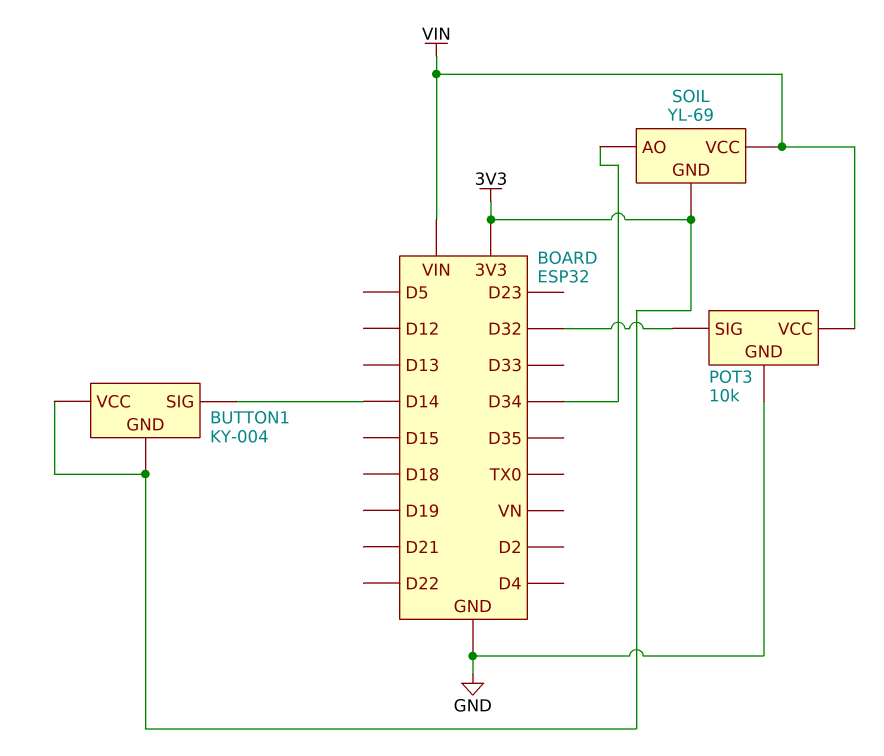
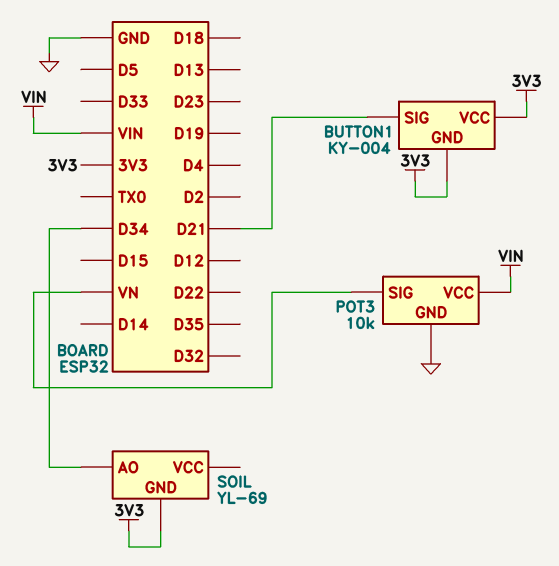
BUTTON1 pin SIG: D14 -> D21
POT3 pin SIG: D32 -> VN
SOIL pin VCC: VIN -> none

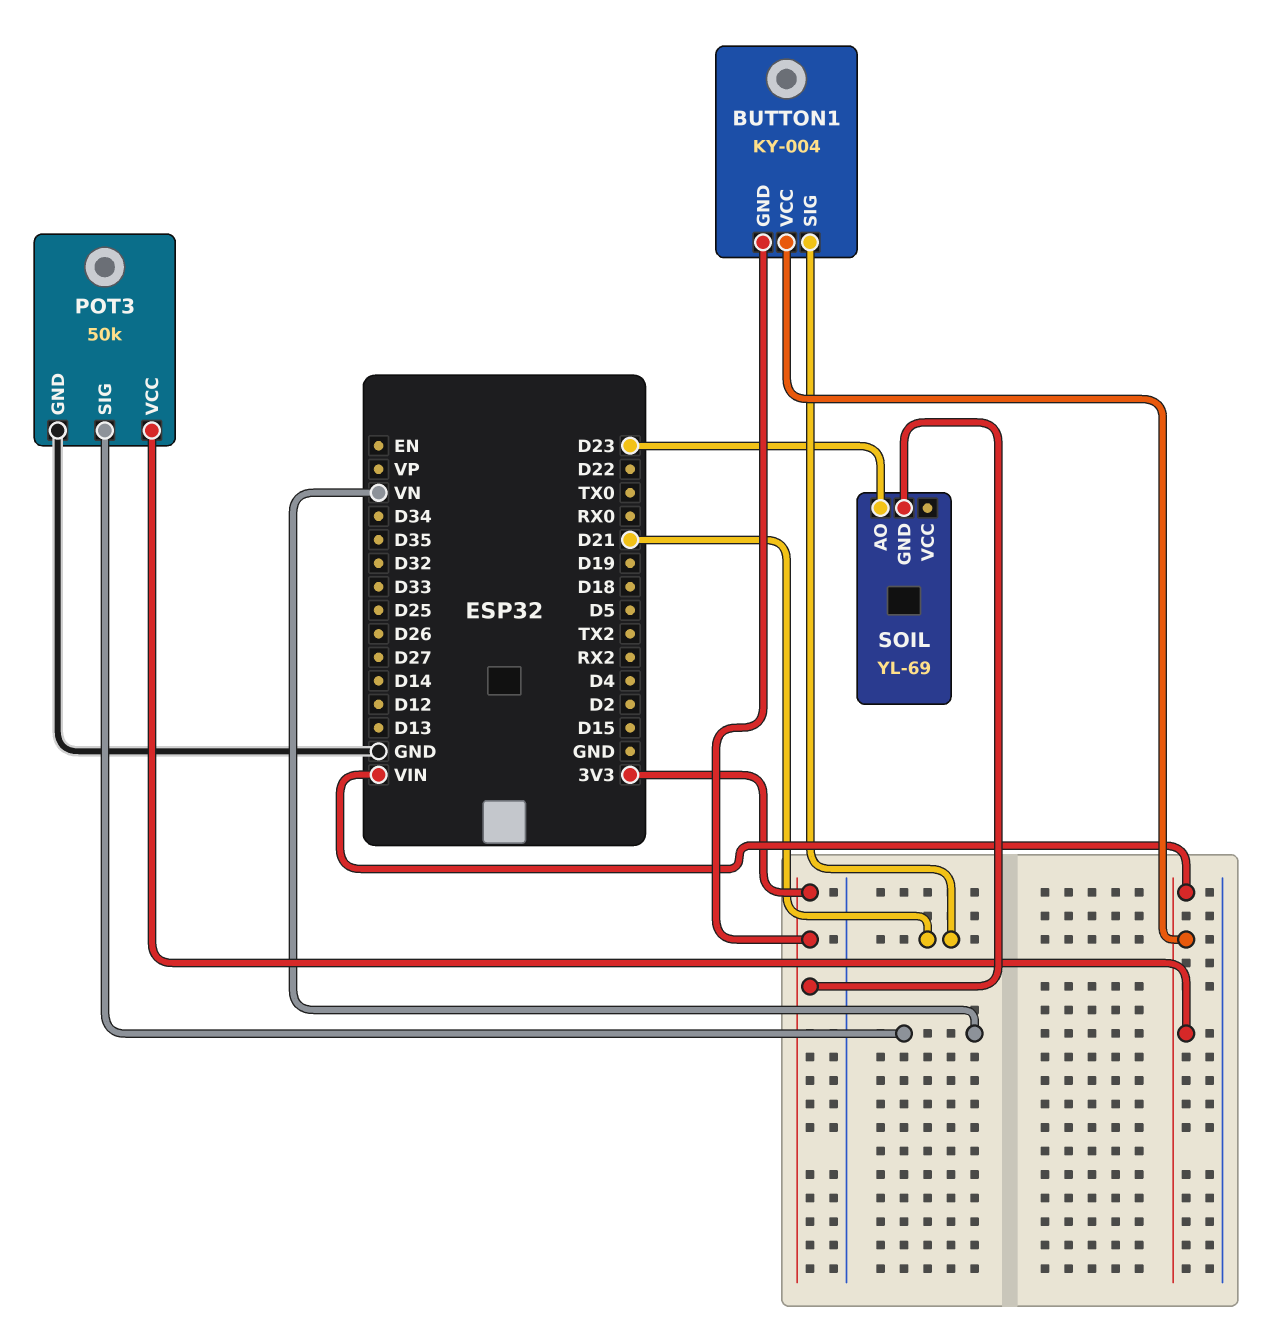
BUTTON1 pin VCC: 3V3 -> VIN
POT3: 10k -> 50k
SOIL pin AO: D34 -> D23

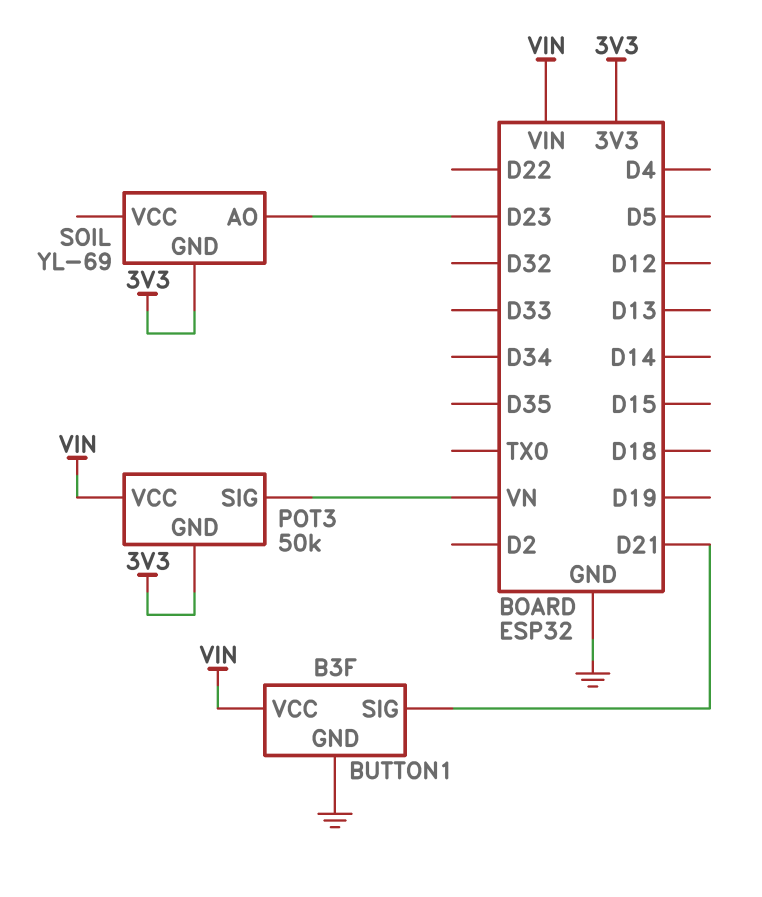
BUTTON1: KY-004 -> B3F
BUTTON1 pin GND: 3V3 -> GND
POT3 pin GND: GND -> 3V3

